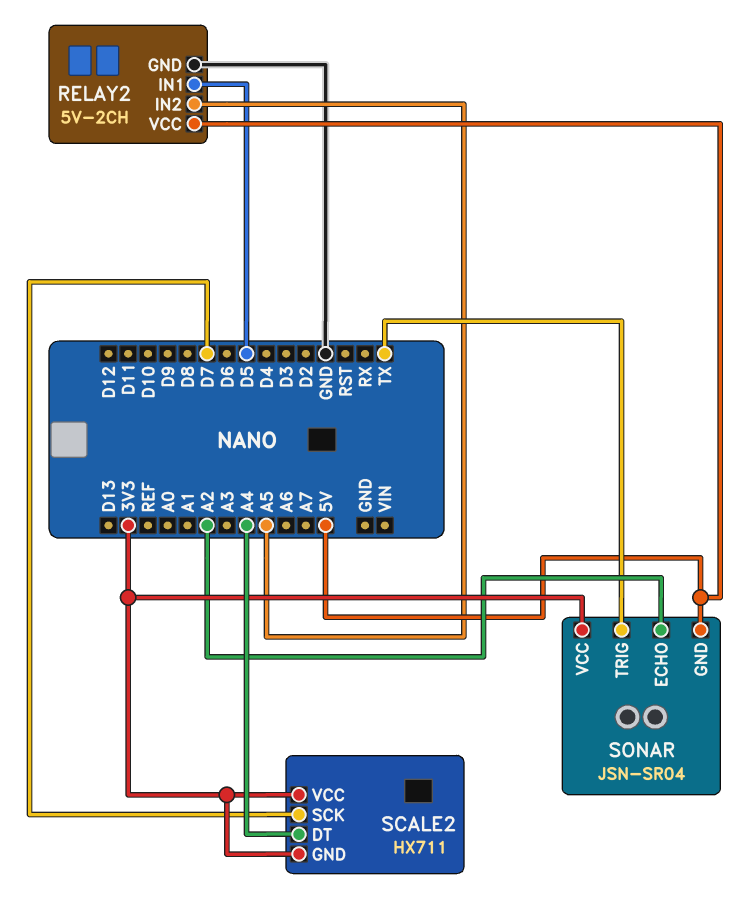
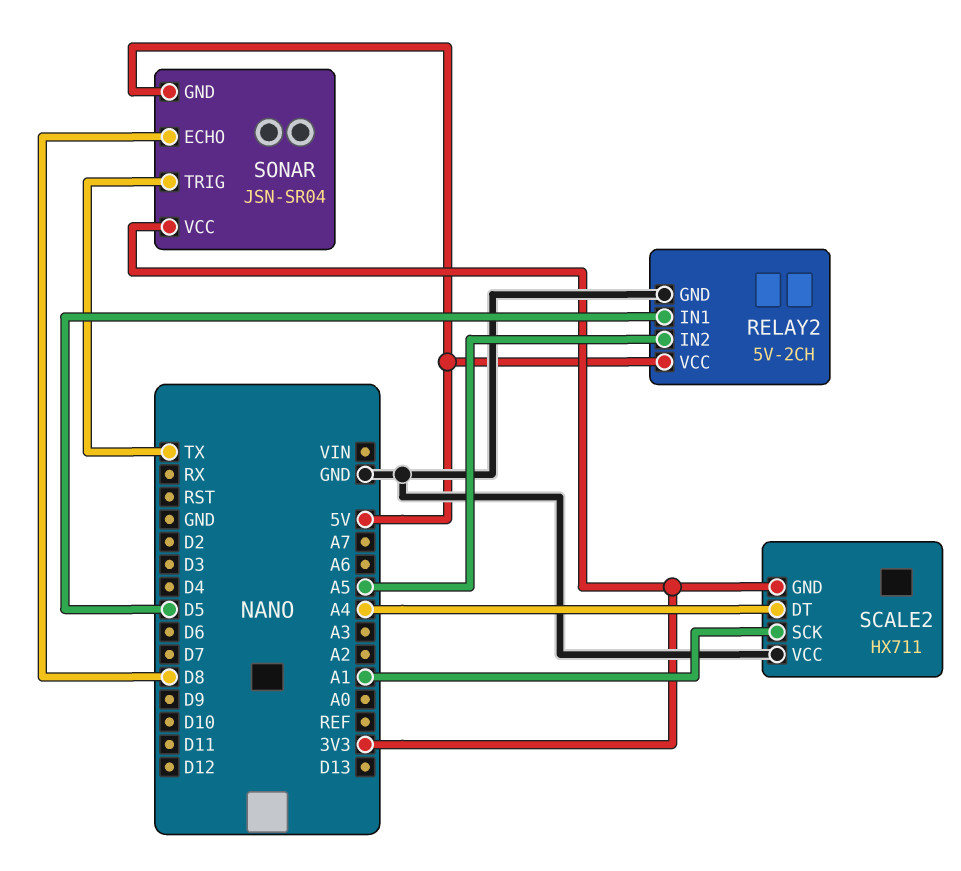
SCALE2 pin SCK: D7 -> A1
SCALE2 pin VCC: 3V3 -> GND
SONAR pin ECHO: A2 -> D8

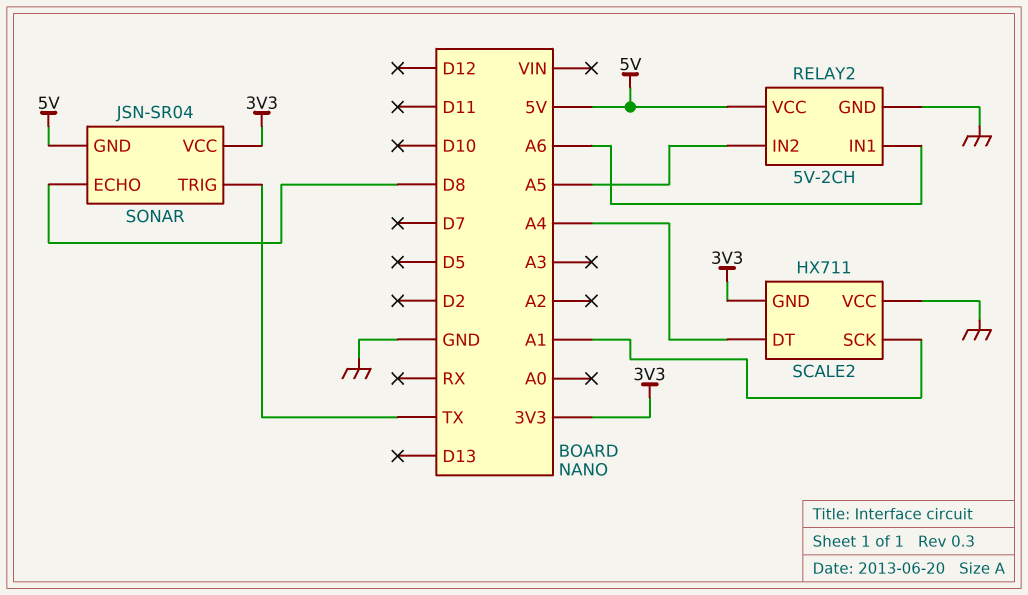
RELAY2 pin IN1: D5 -> A6

